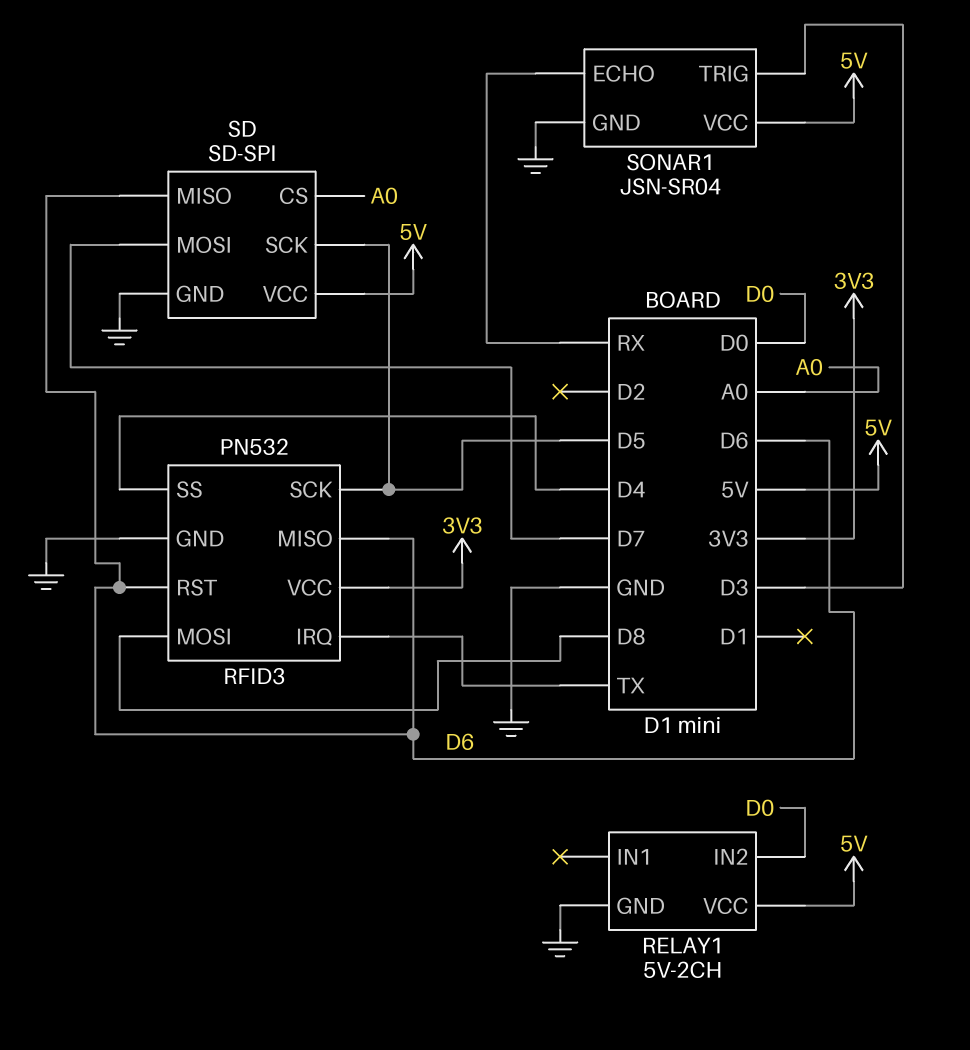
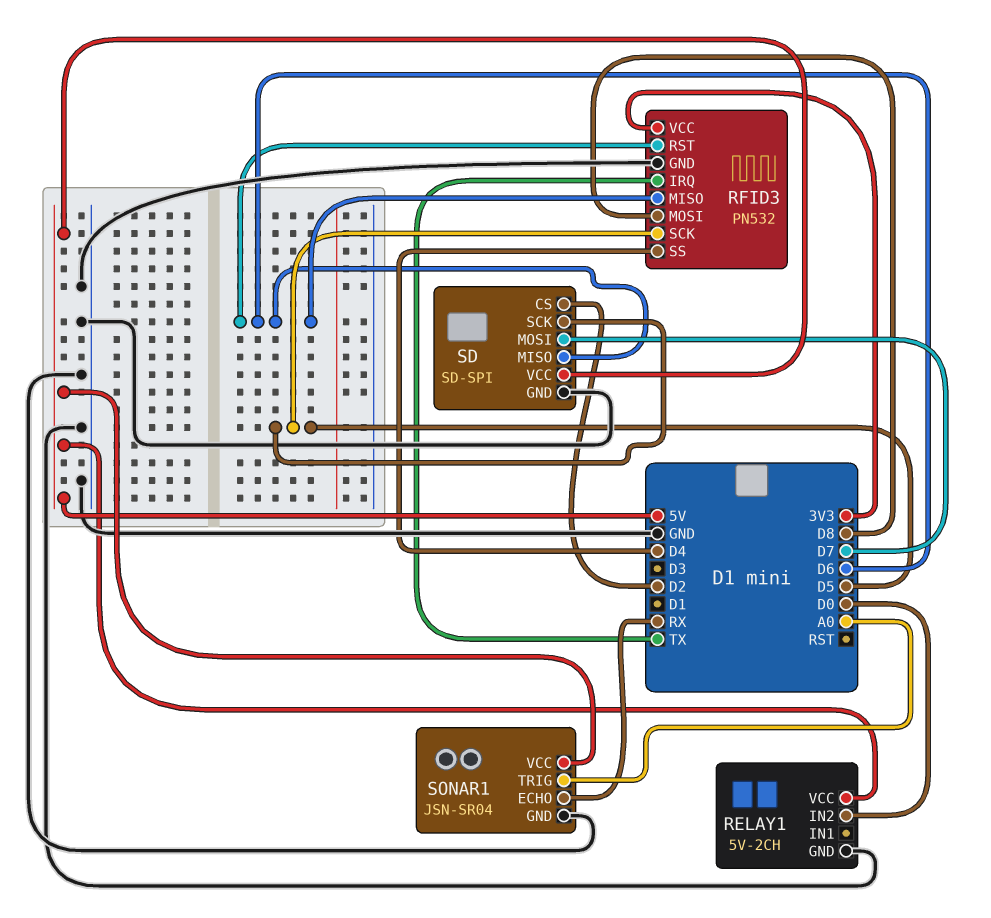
SD pin CS: A0 -> D2
SONAR1 pin TRIG: D3 -> A0

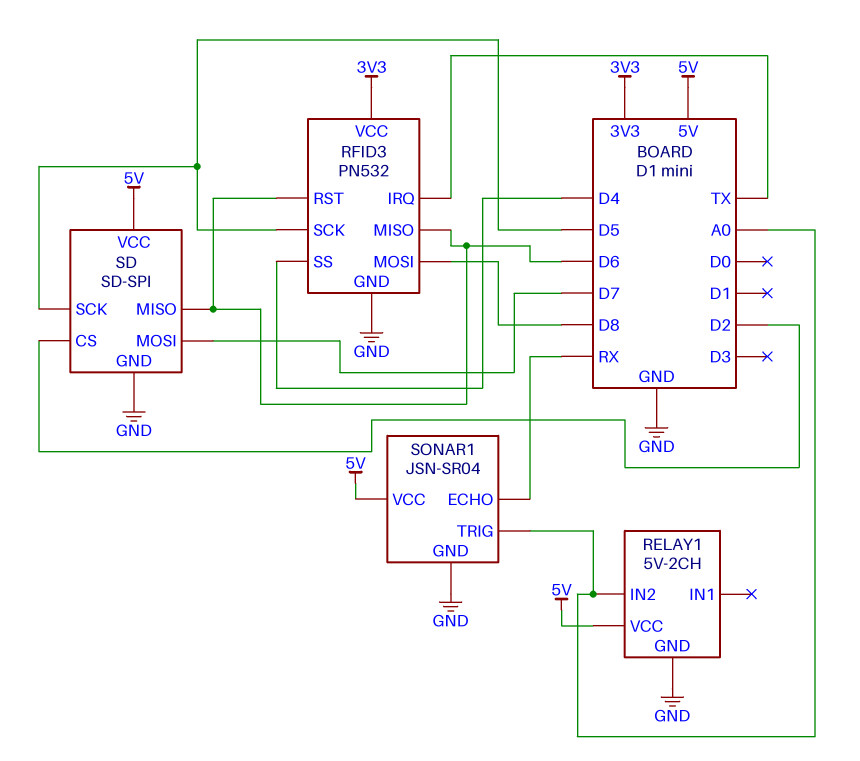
RELAY1 pin IN2: D0 -> A0

